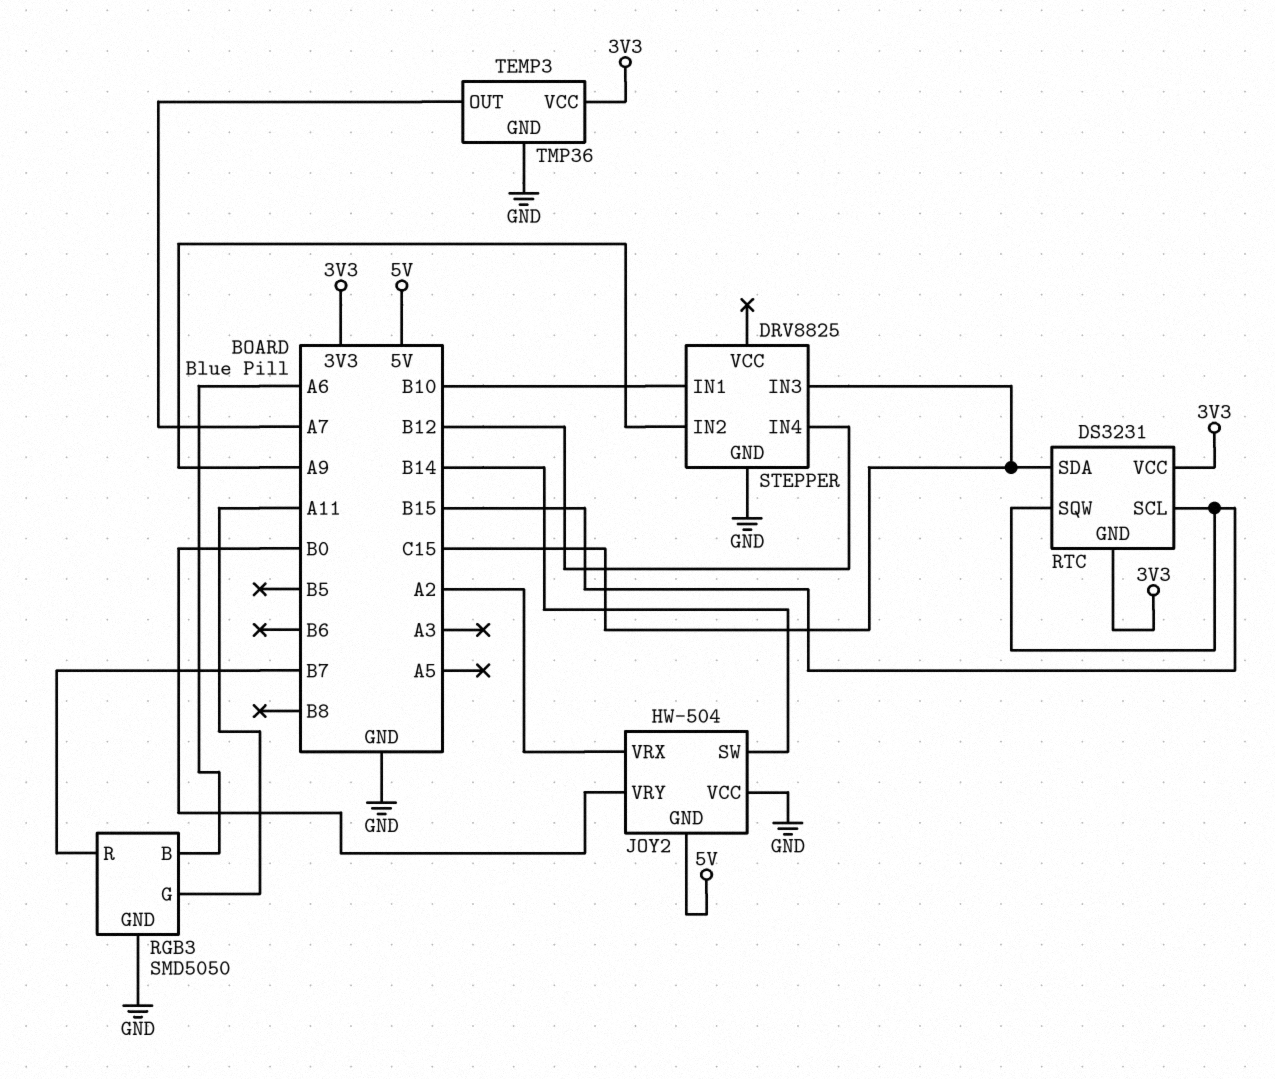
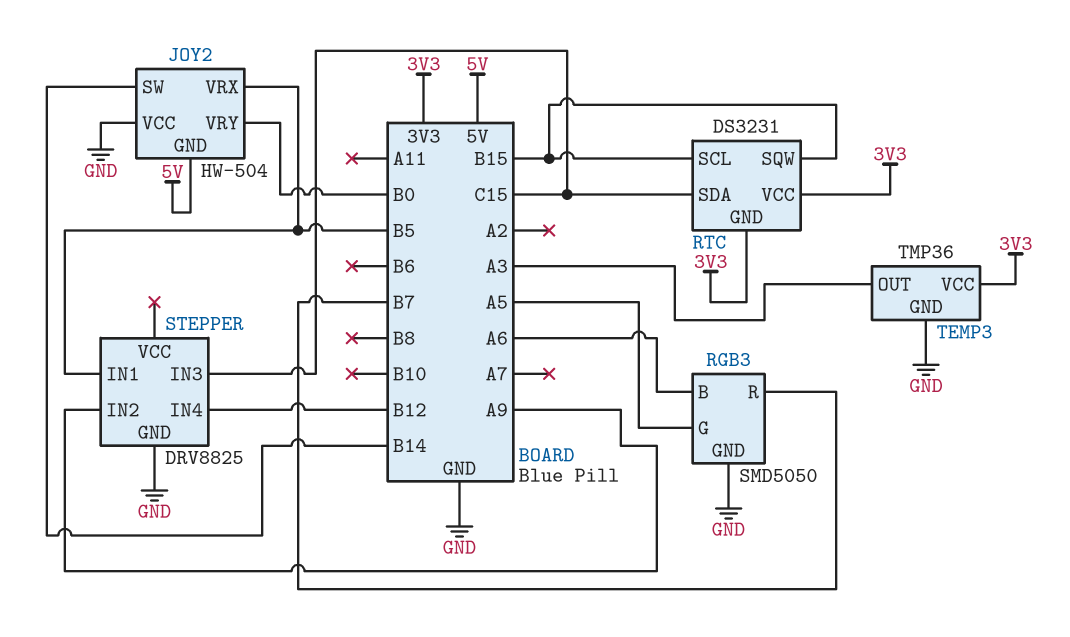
JOY2 pin VRX: A2 -> B5
RGB3 pin G: A11 -> A5
STEPPER pin IN1: B10 -> B5
TEMP3 pin OUT: A7 -> A3

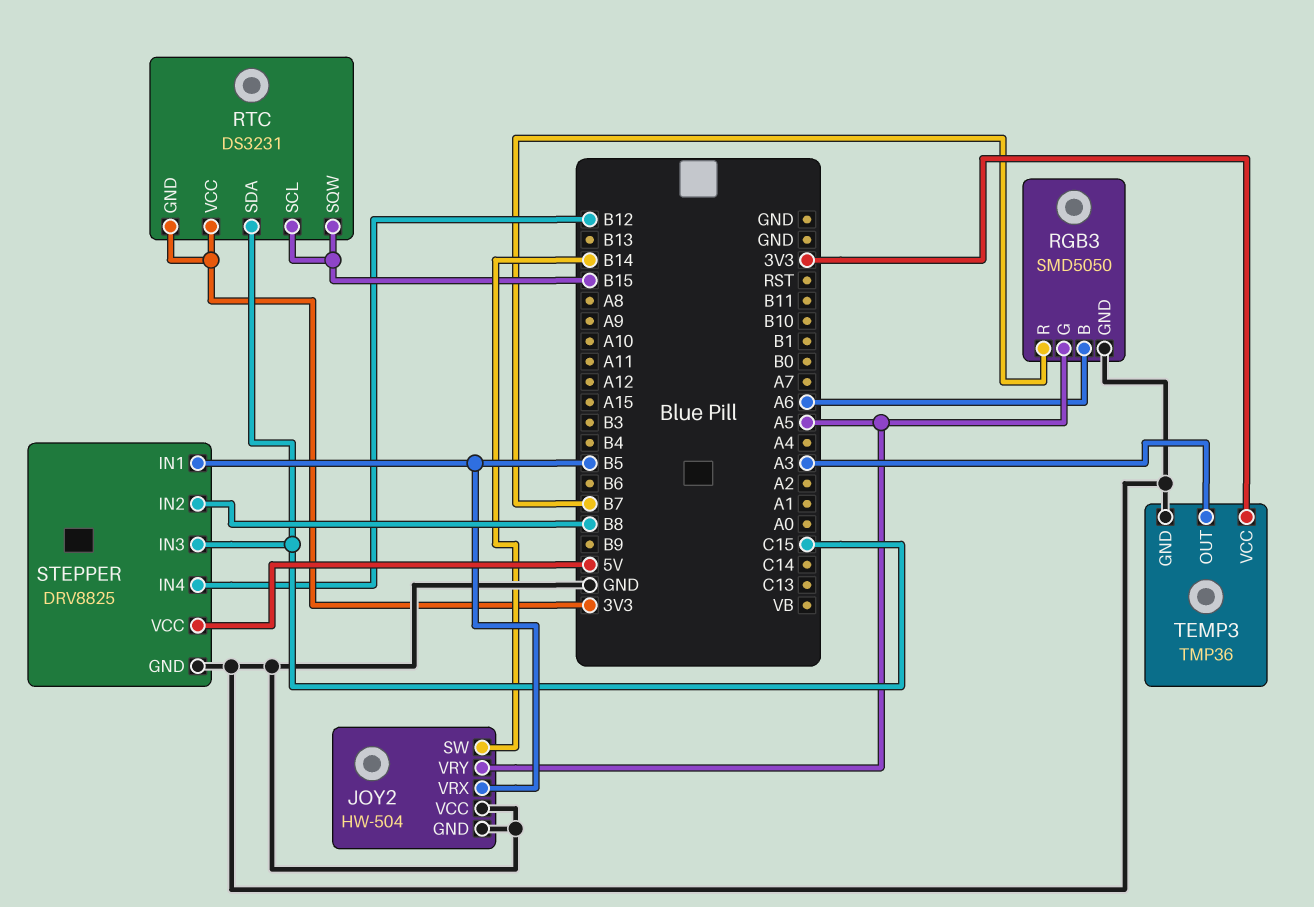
JOY2 pin GND: 5V -> GND
JOY2 pin VRY: B0 -> A5
STEPPER pin IN2: A9 -> B8
STEPPER pin VCC: none -> 5V

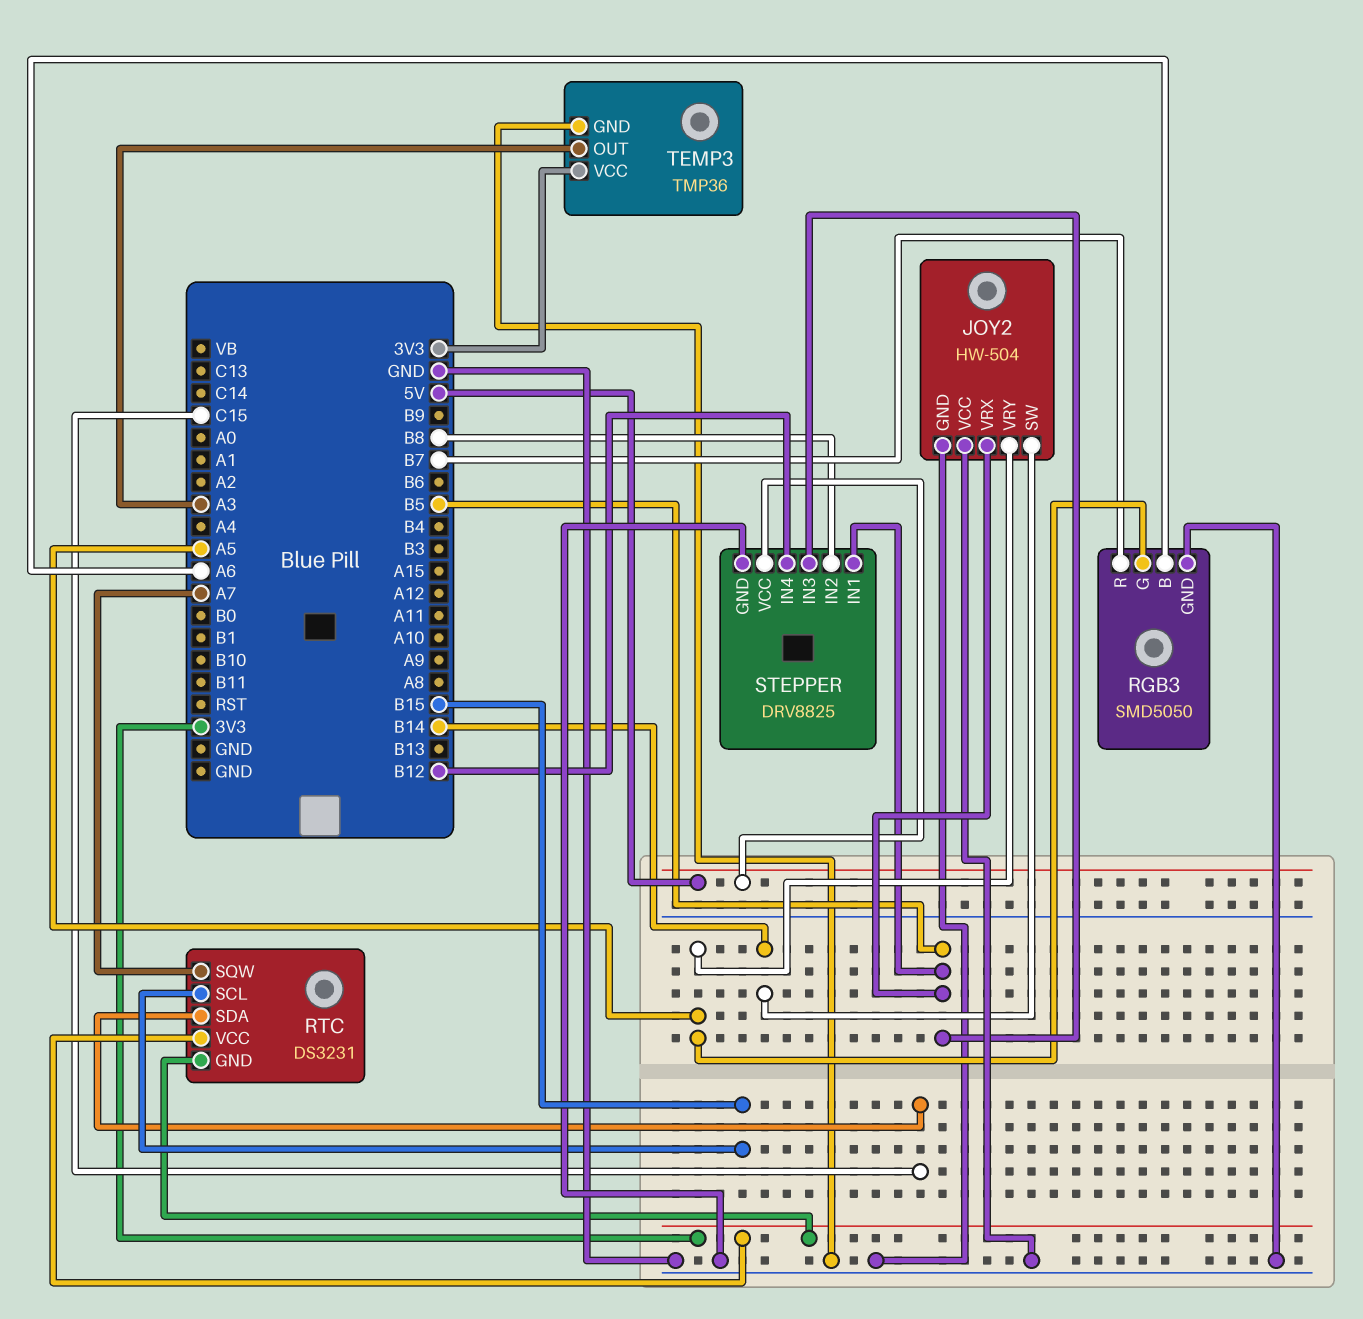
RTC pin SQW: B15 -> A7
STEPPER pin IN3: C15 -> B5

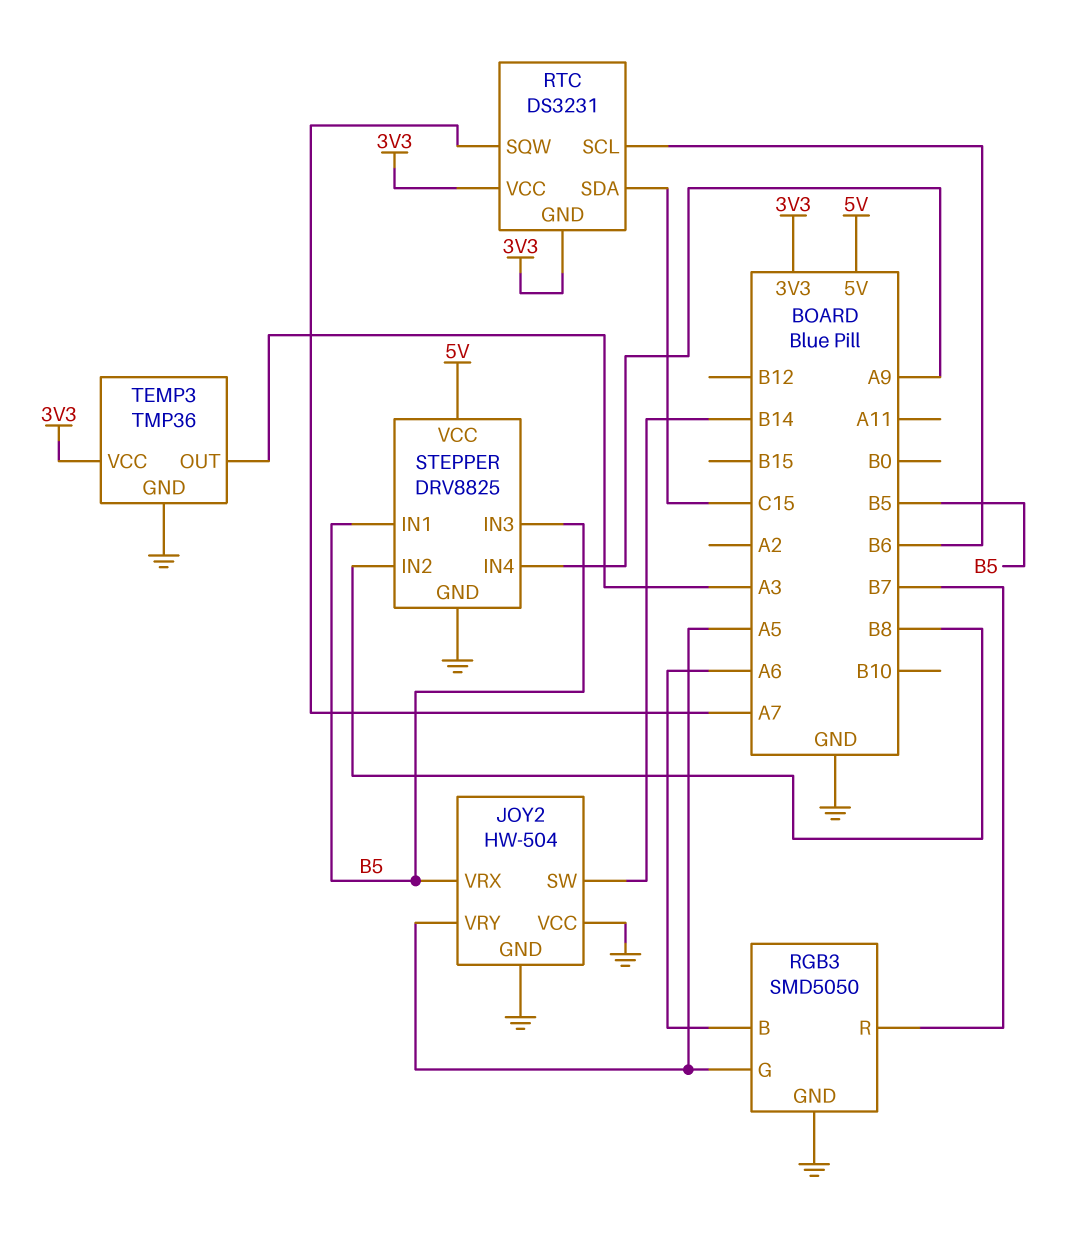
RTC pin SCL: B15 -> B6
STEPPER pin IN4: B12 -> A9

